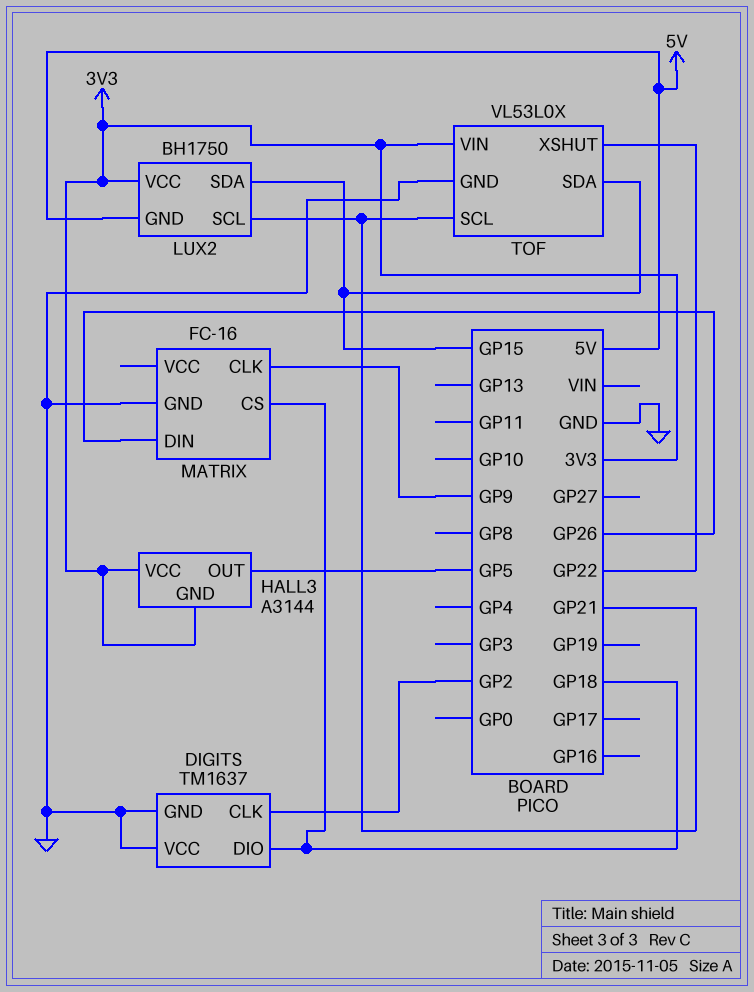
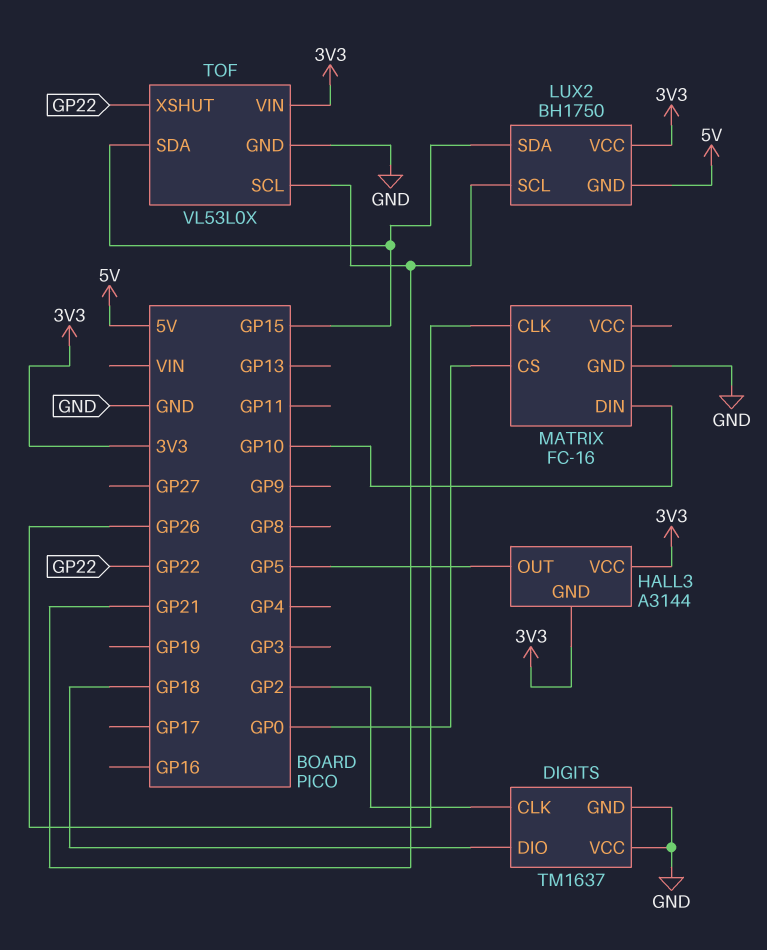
MATRIX pin CLK: GP9 -> GP26
MATRIX pin CS: GP18 -> GP0
MATRIX pin DIN: GP26 -> GP10

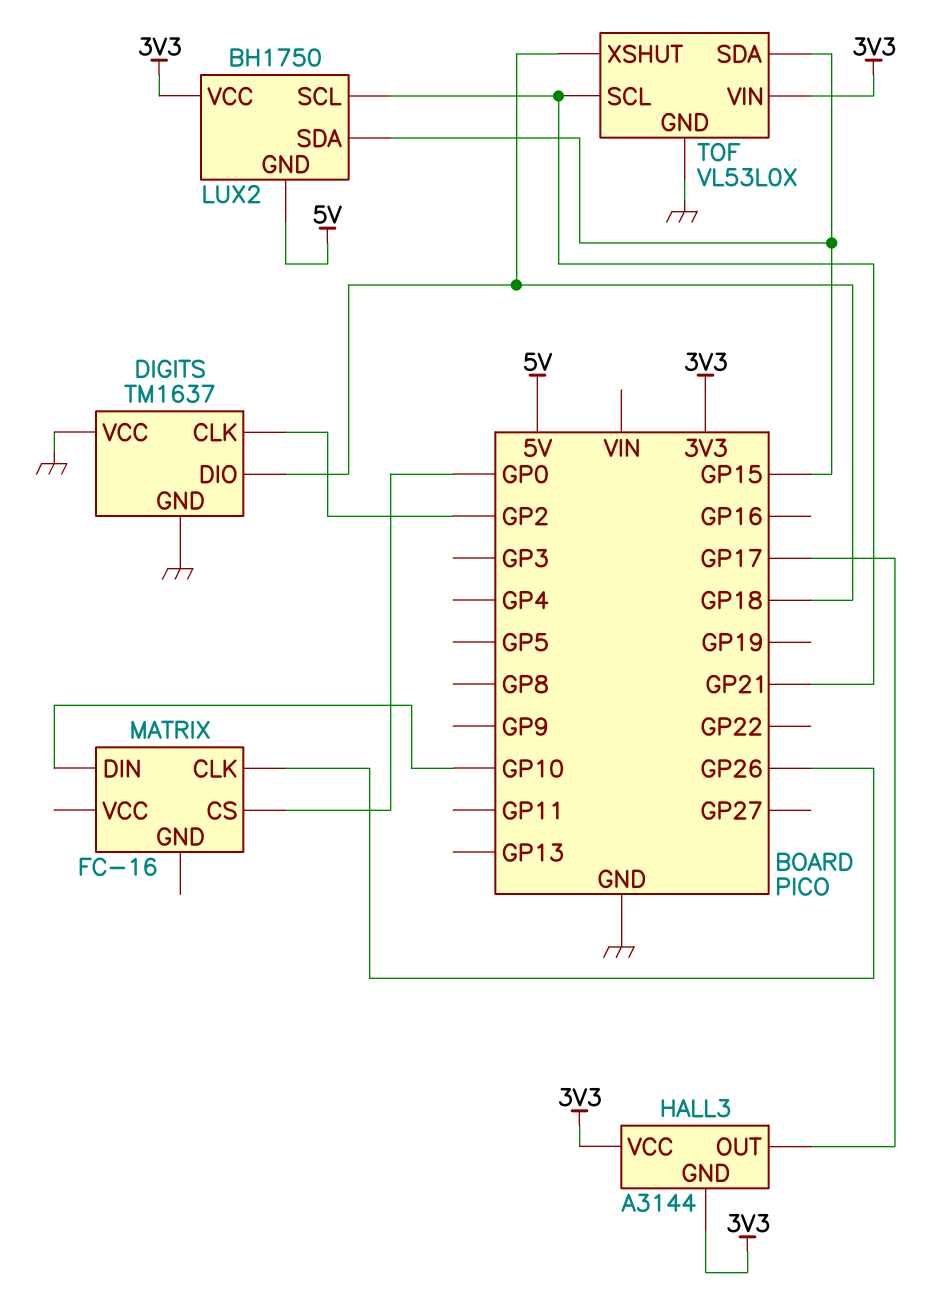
HALL3 pin OUT: GP5 -> GP17
MATRIX pin GND: GND -> none
TOF pin XSHUT: GP22 -> GP18

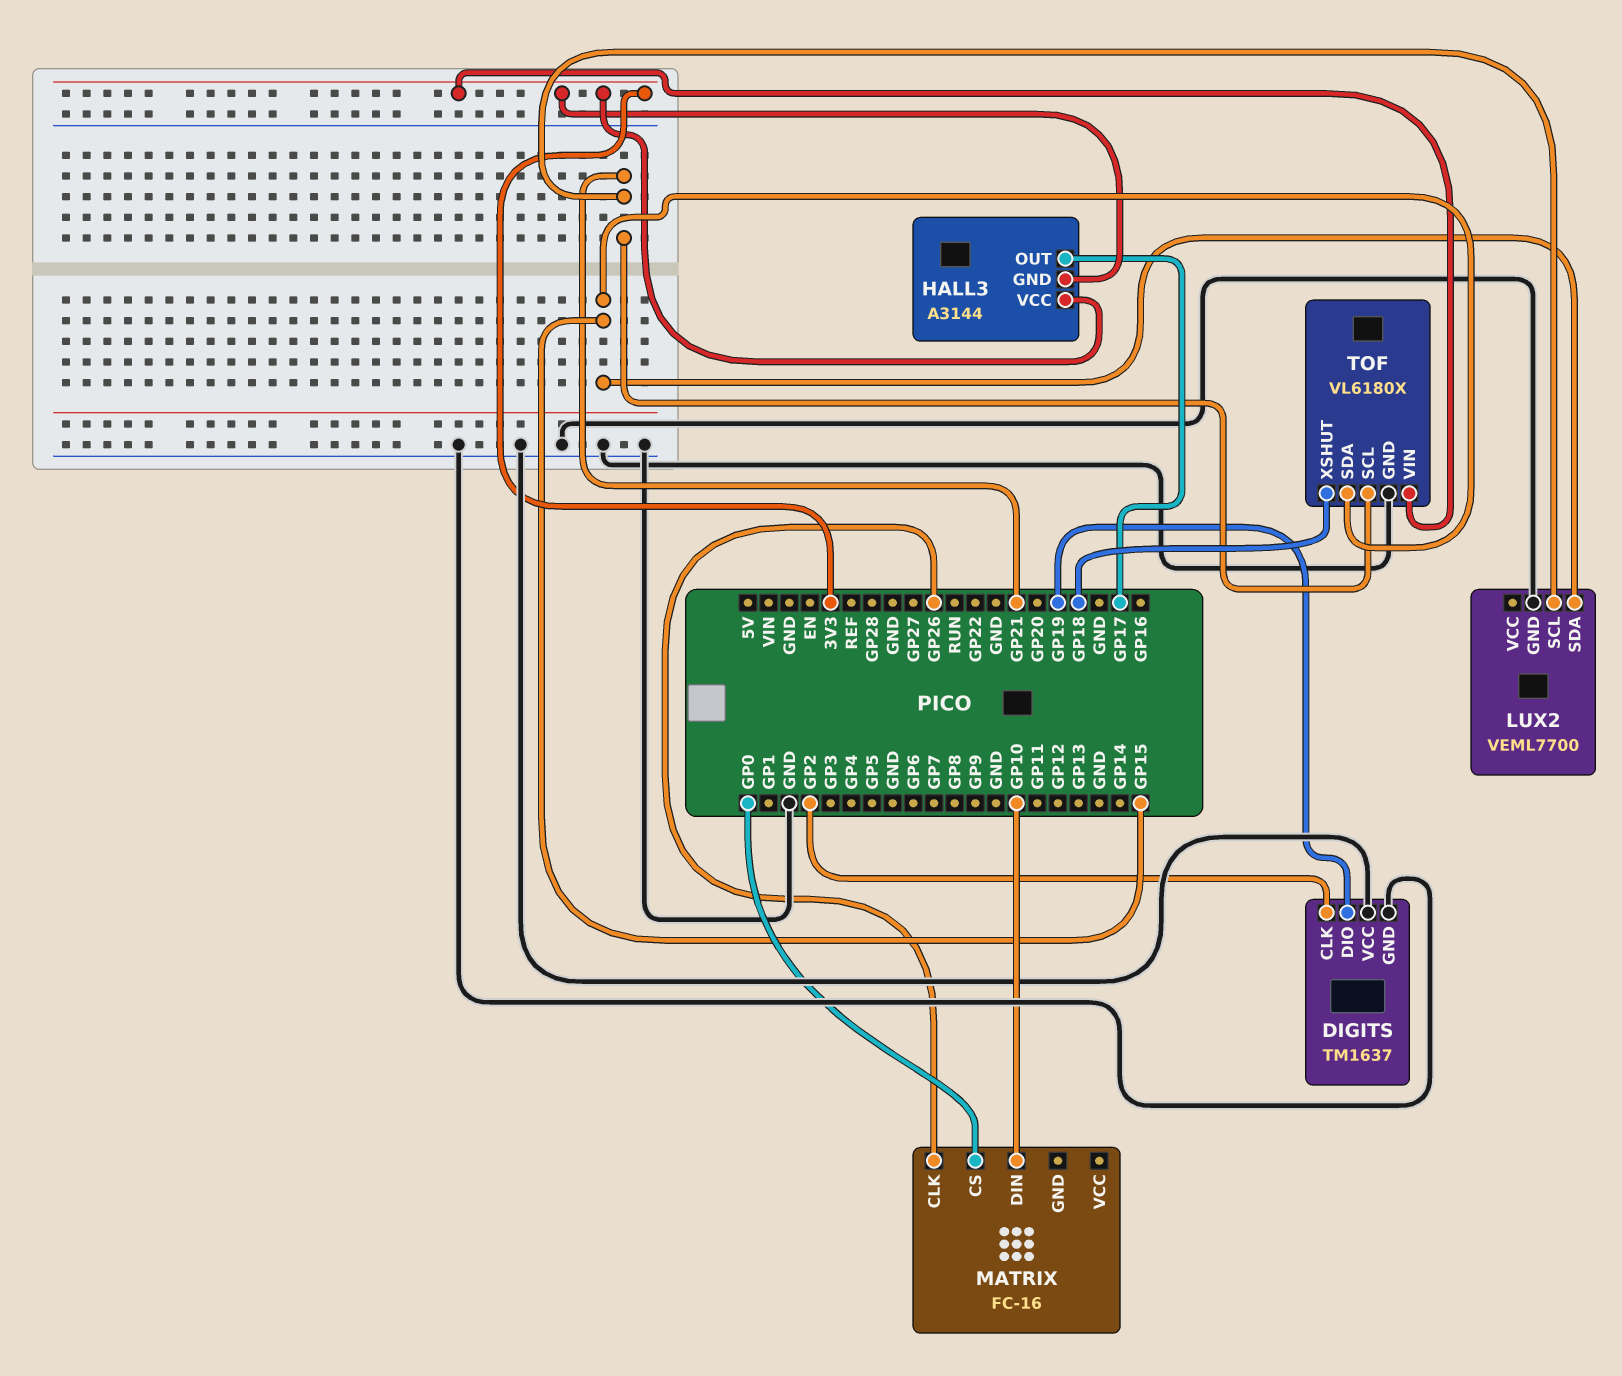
DIGITS pin DIO: GP18 -> GP19
LUX2: BH1750 -> VEML7700
LUX2 pin GND: 5V -> GND
LUX2 pin VCC: 3V3 -> none
TOF: VL53L0X -> VL6180X

